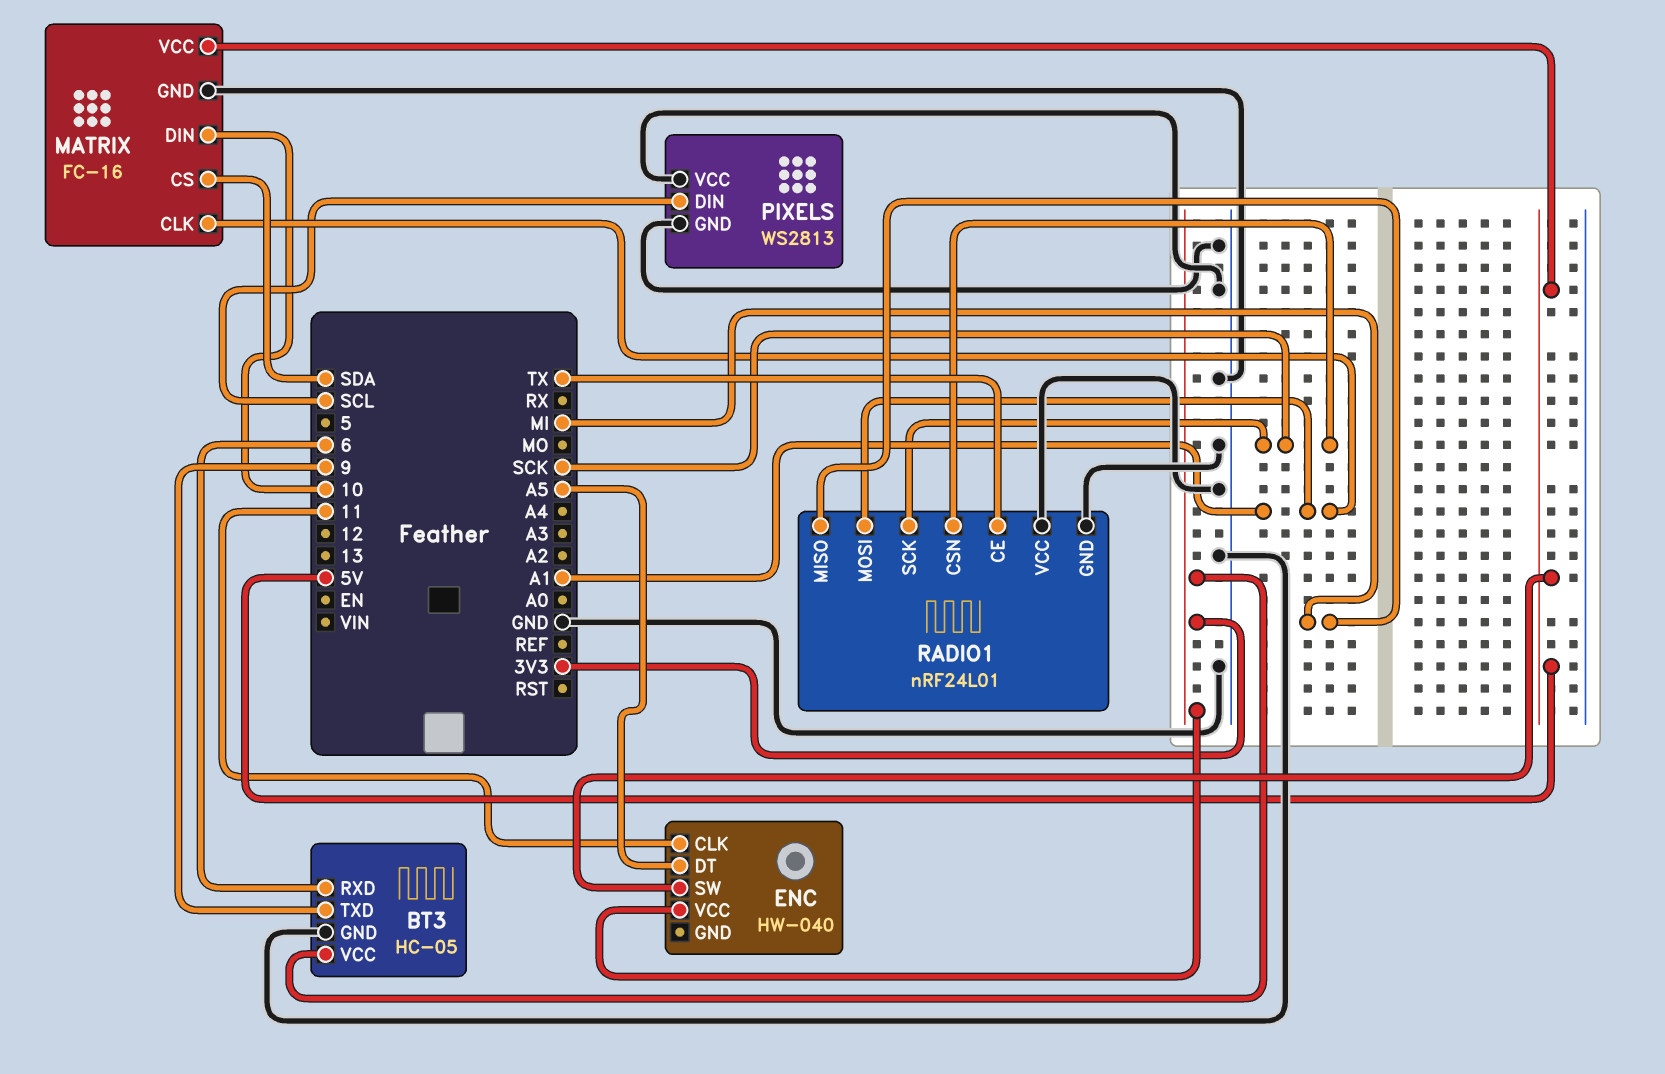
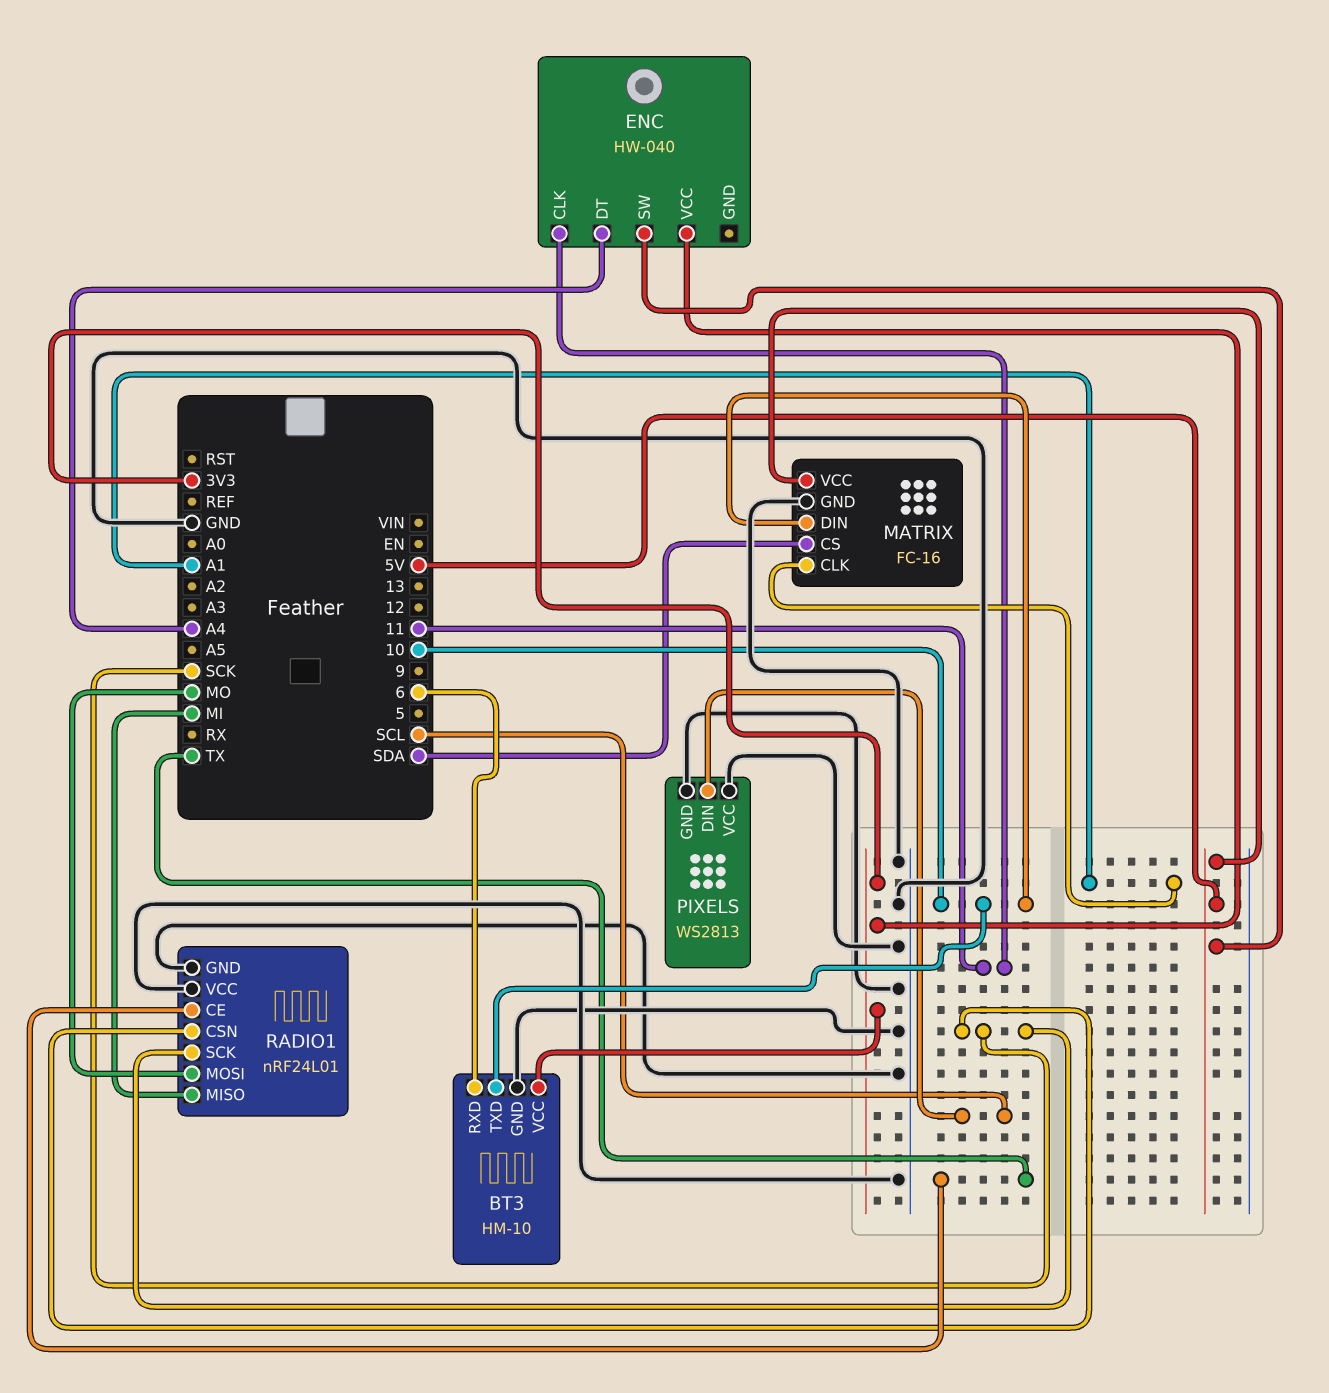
BT3: HC-05 -> HM-10
BT3 pin TXD: 9 -> 10
ENC pin DT: A5 -> A4
RADIO1 pin MOSI: A1 -> MO

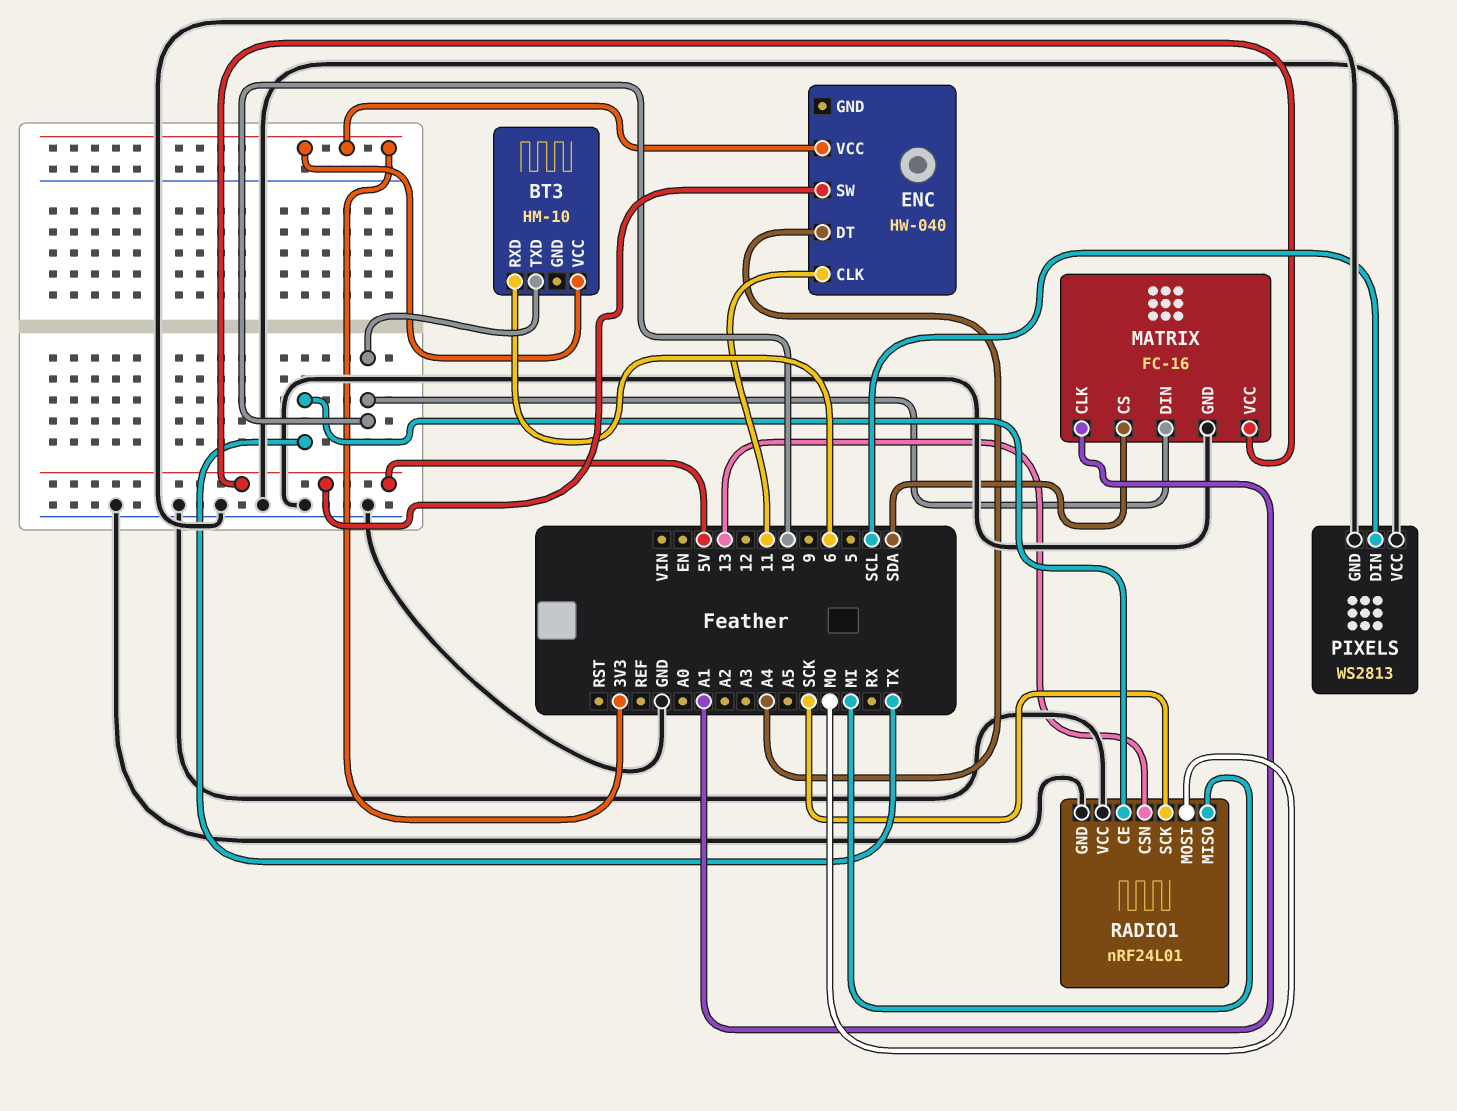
BT3 pin GND: GND -> none
RADIO1 pin CSN: SCK -> 13

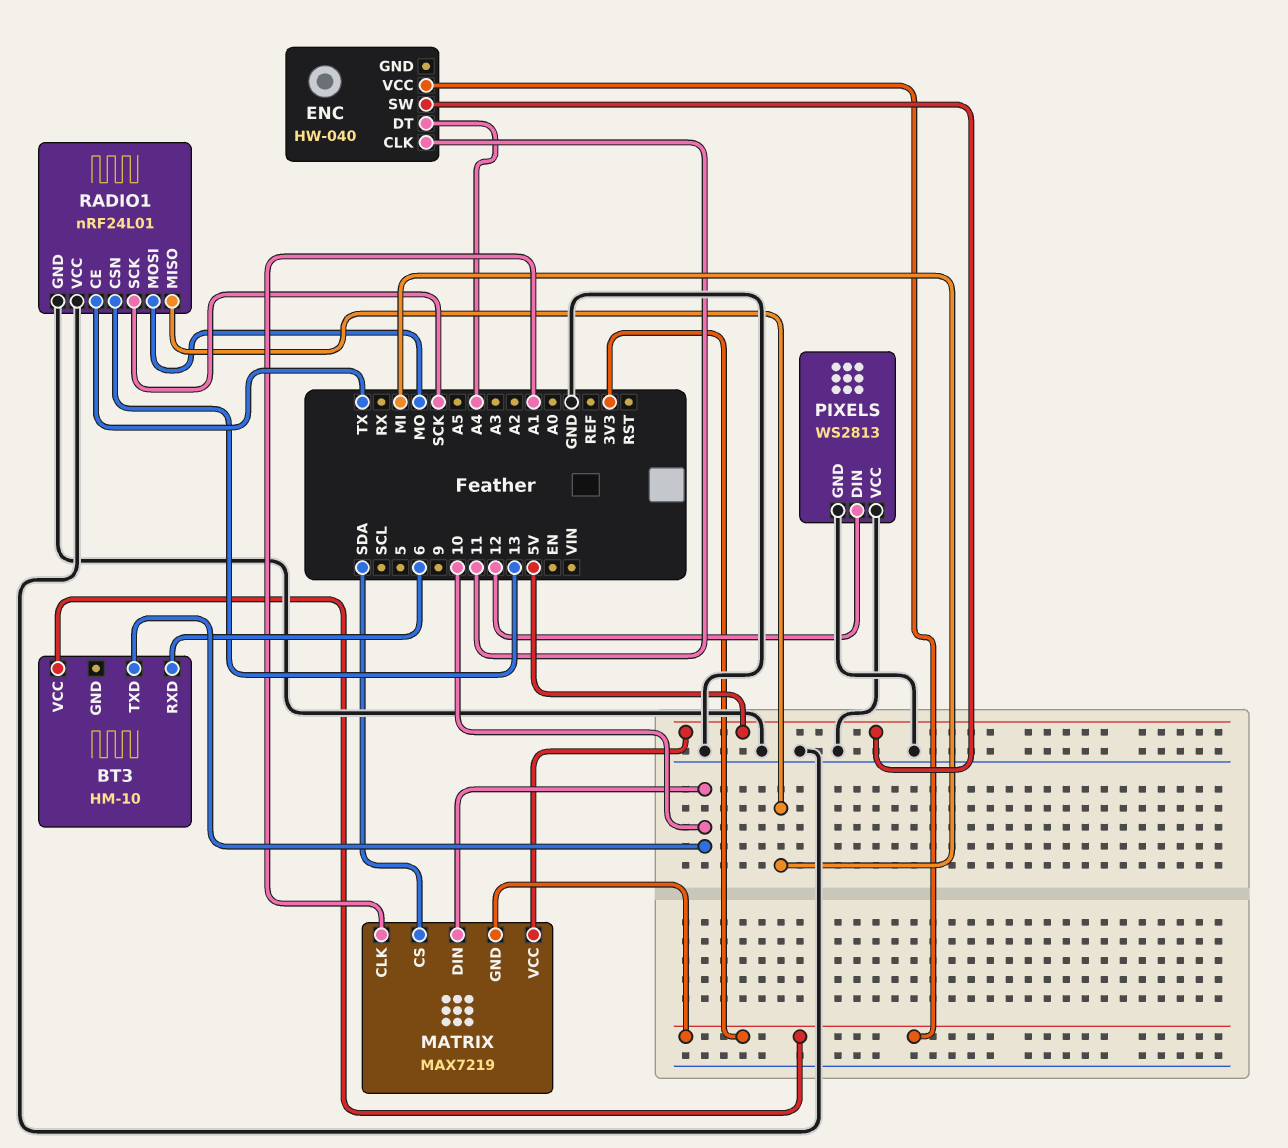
MATRIX: FC-16 -> MAX7219
MATRIX pin GND: GND -> 3V3
PIXELS pin DIN: SCL -> 12

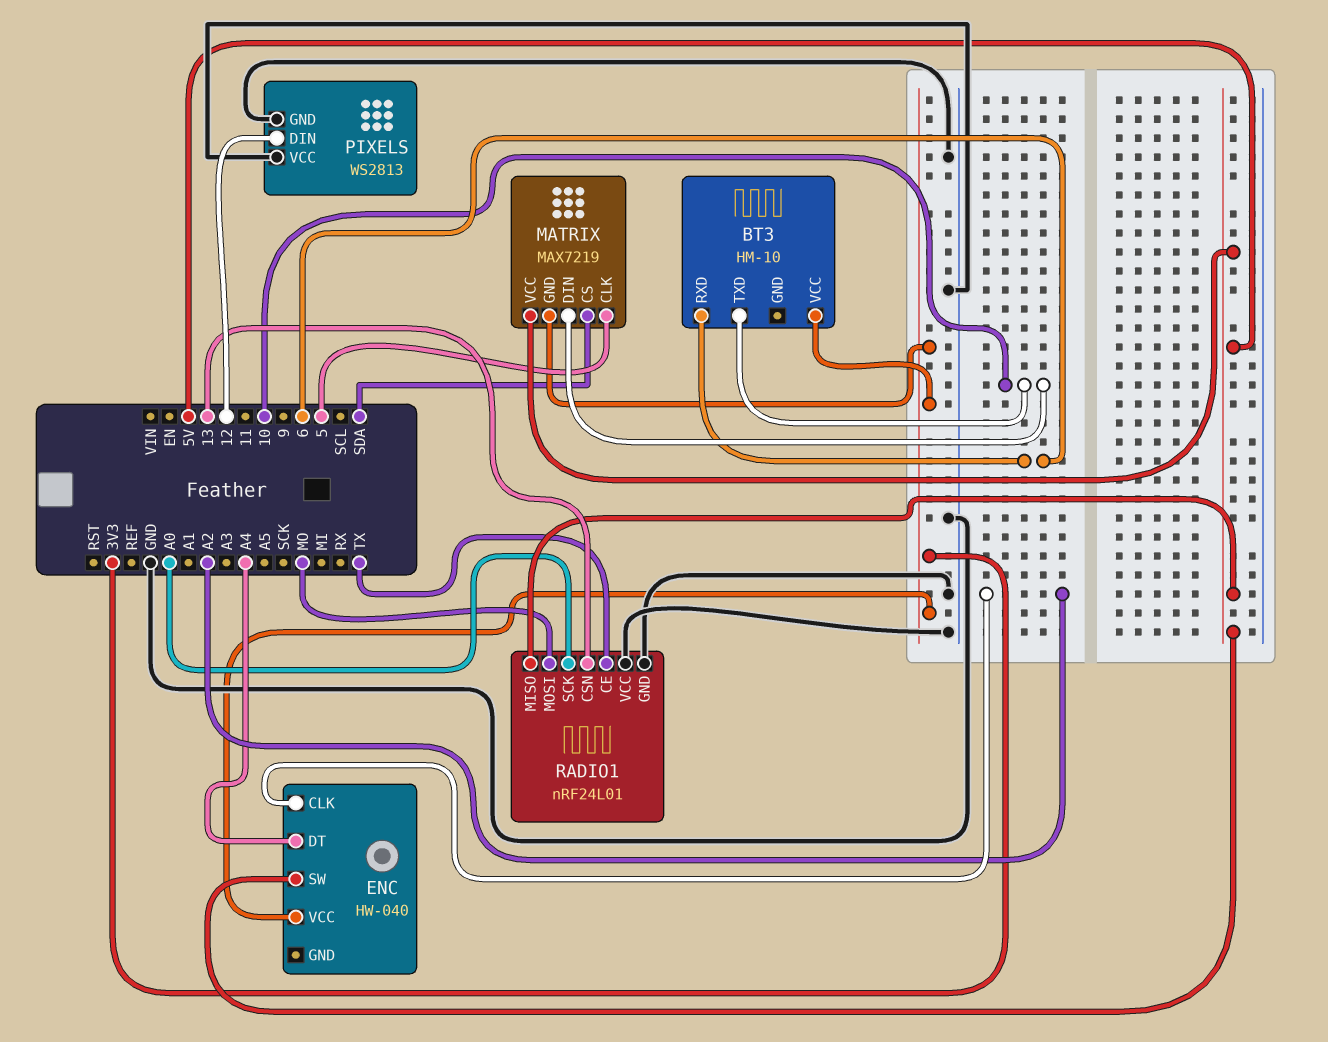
ENC pin CLK: 11 -> A2
MATRIX pin CLK: A1 -> 5
RADIO1 pin MISO: MI -> 5V
RADIO1 pin SCK: SCK -> A0

